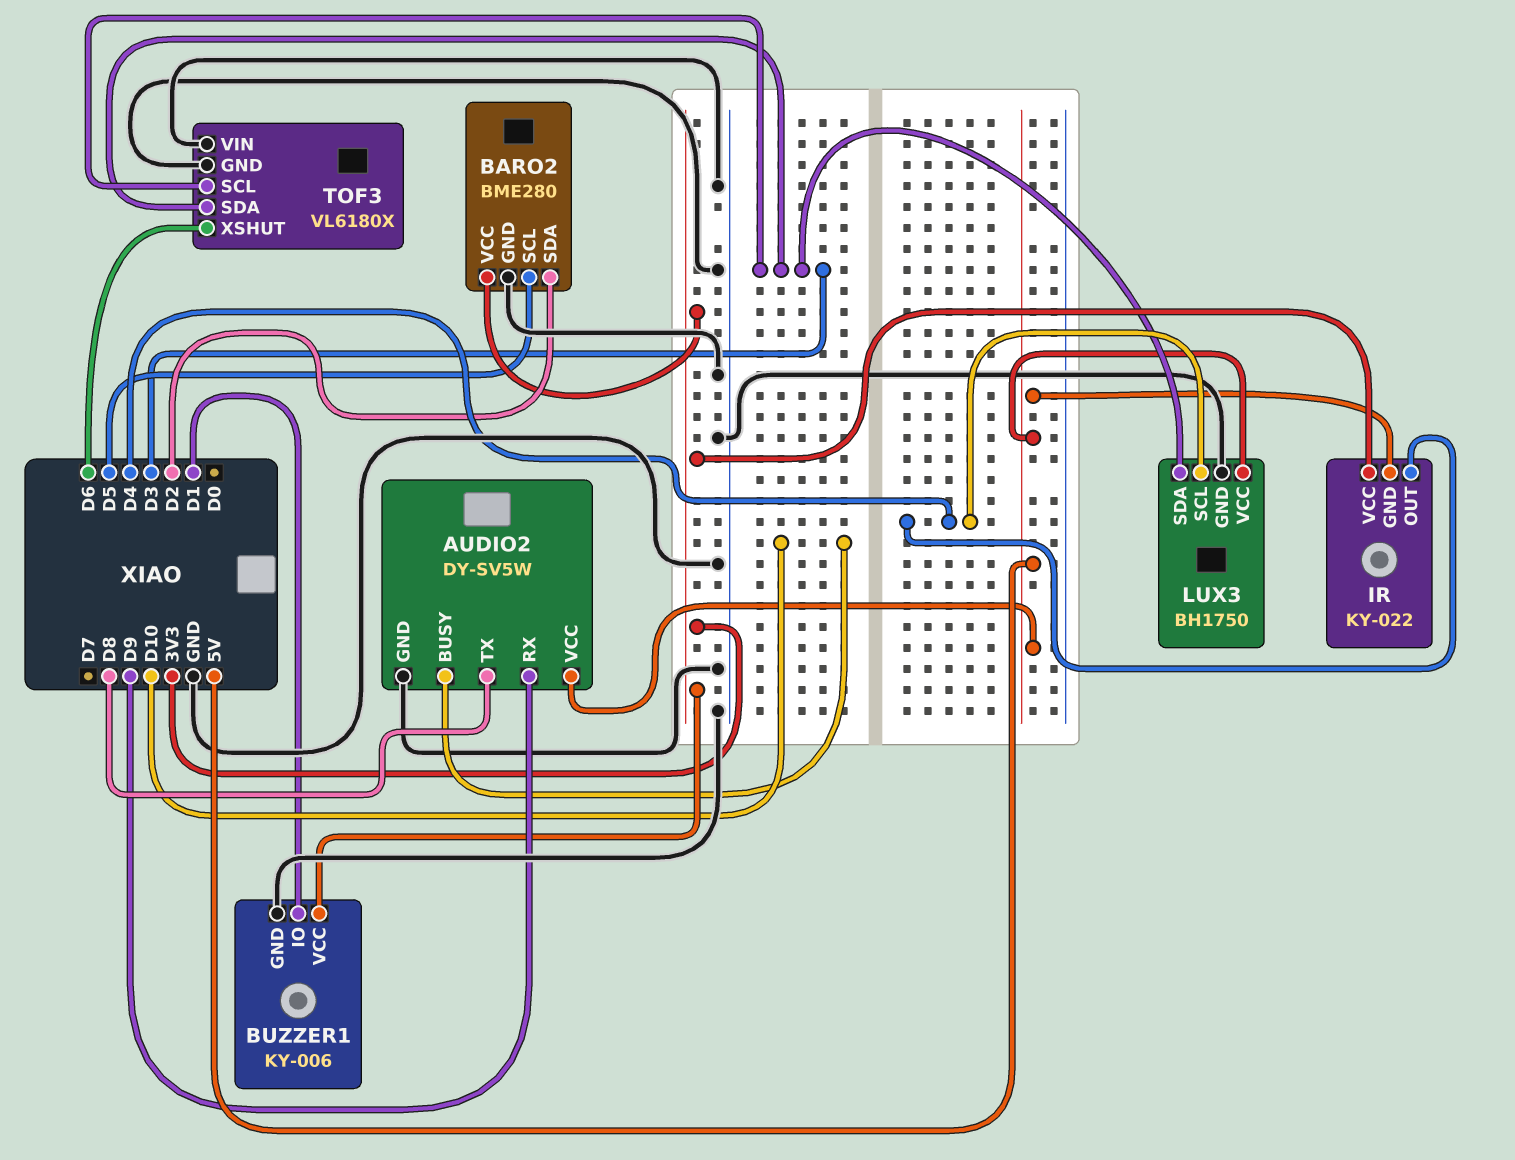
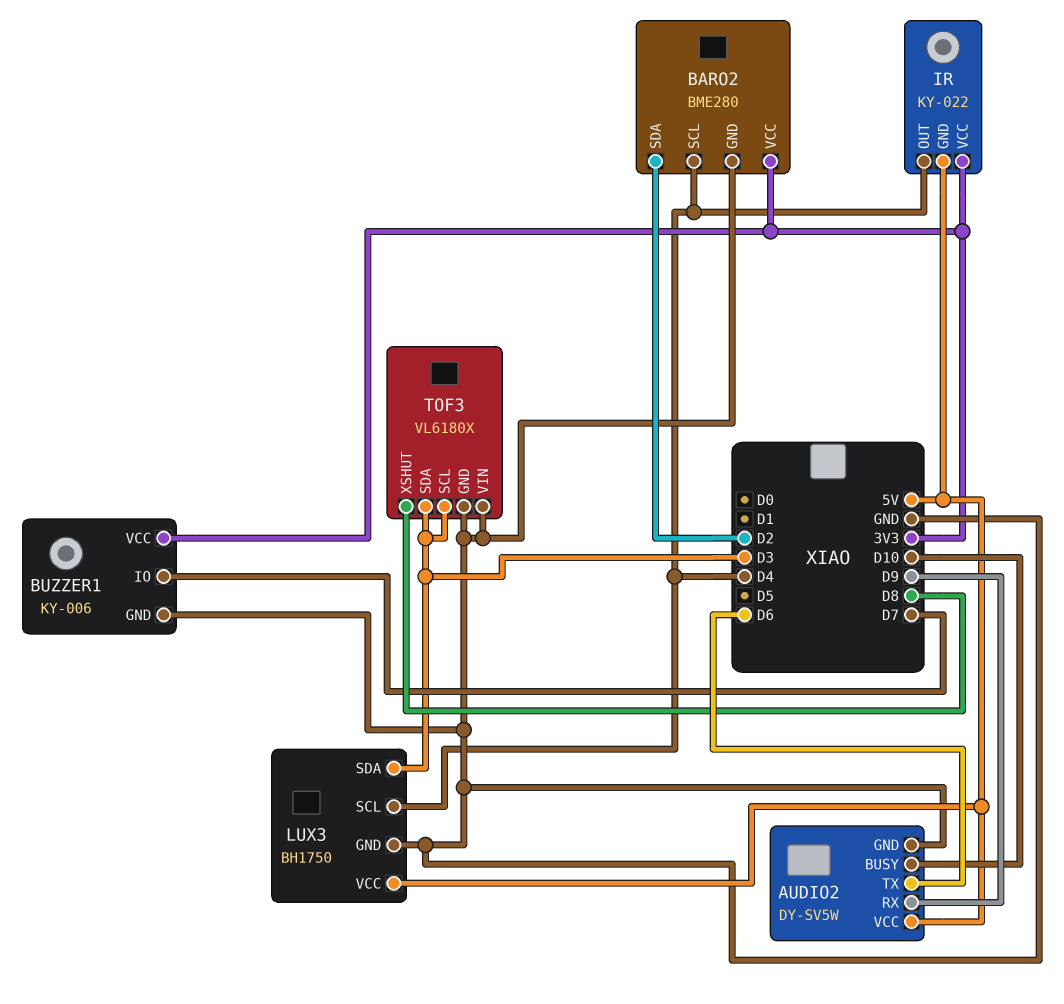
AUDIO2 pin TX: D8 -> D6
BARO2 pin SCL: D5 -> D4
BUZZER1 pin IO: D1 -> D7
TOF3 pin XSHUT: D6 -> D8

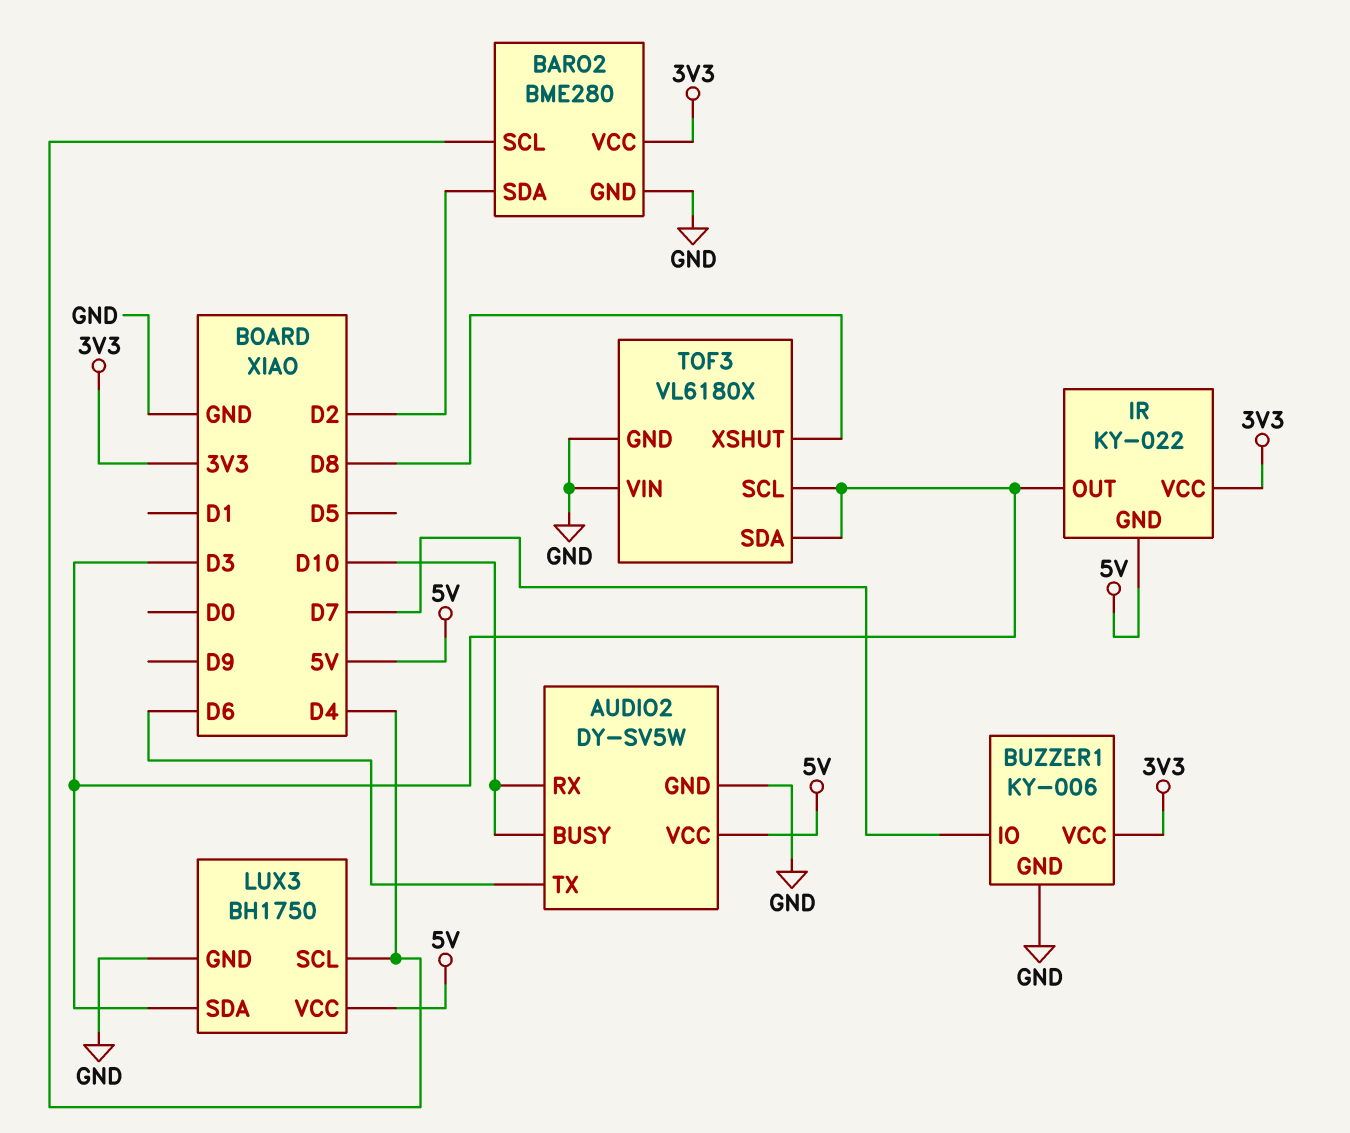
AUDIO2 pin RX: D9 -> D10
IR pin OUT: D4 -> D3

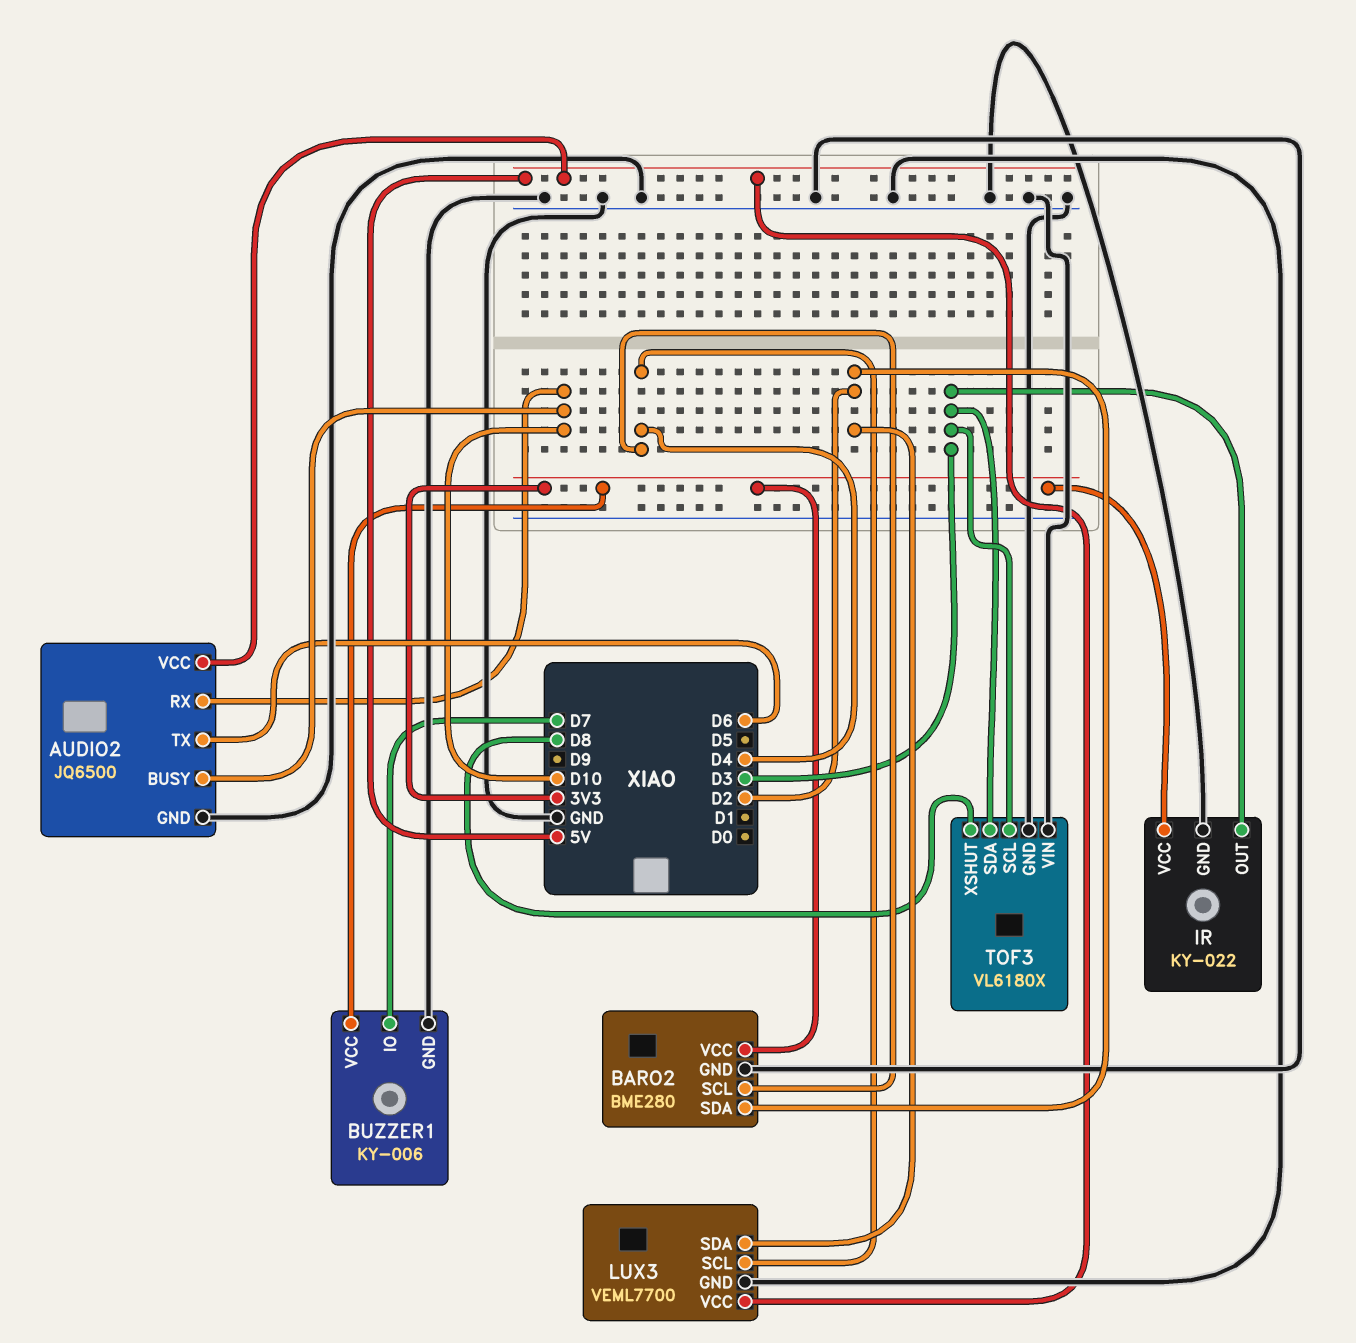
AUDIO2: DY-SV5W -> JQ6500
IR pin GND: 5V -> GND
LUX3: BH1750 -> VEML7700
LUX3 pin SDA: D3 -> D2

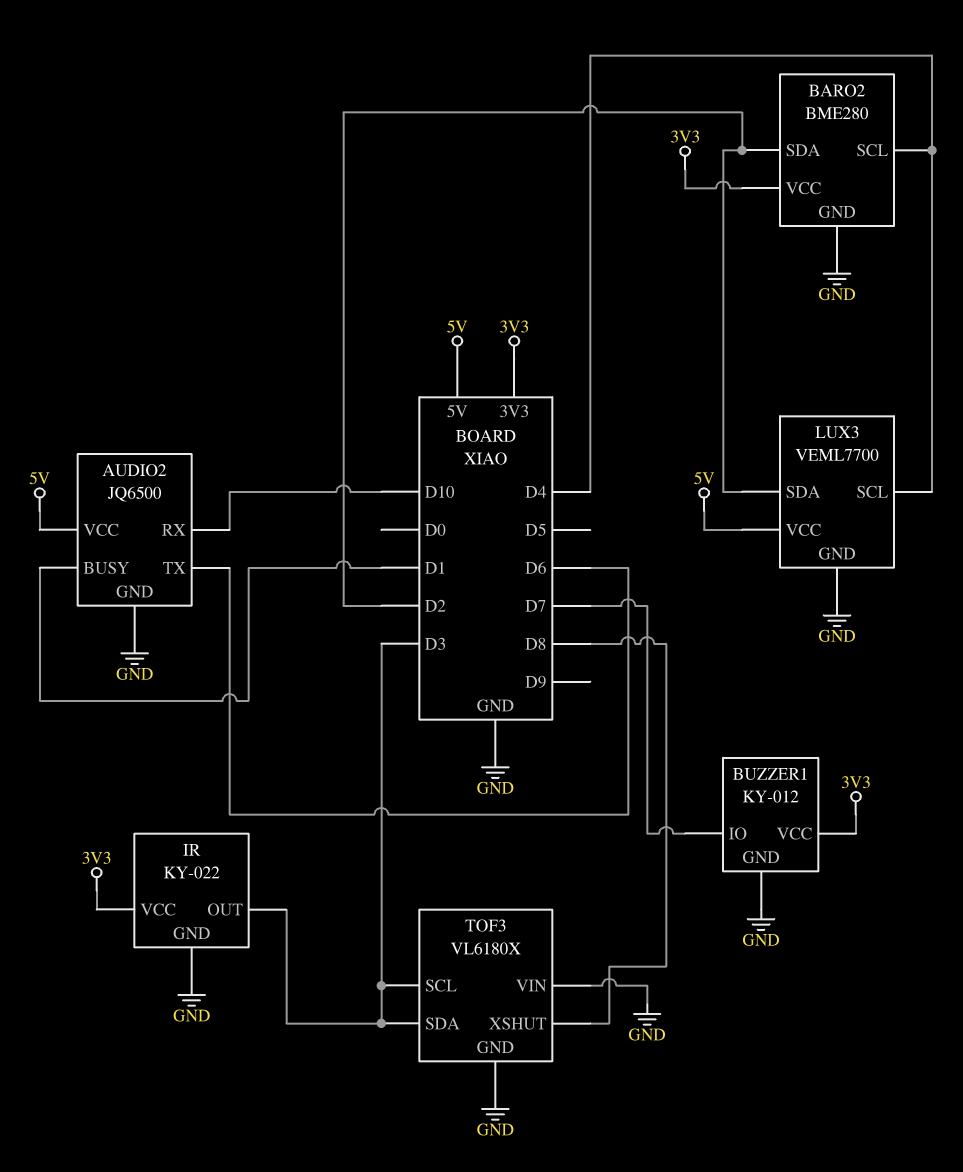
AUDIO2 pin BUSY: D10 -> D1
BUZZER1: KY-006 -> KY-012

